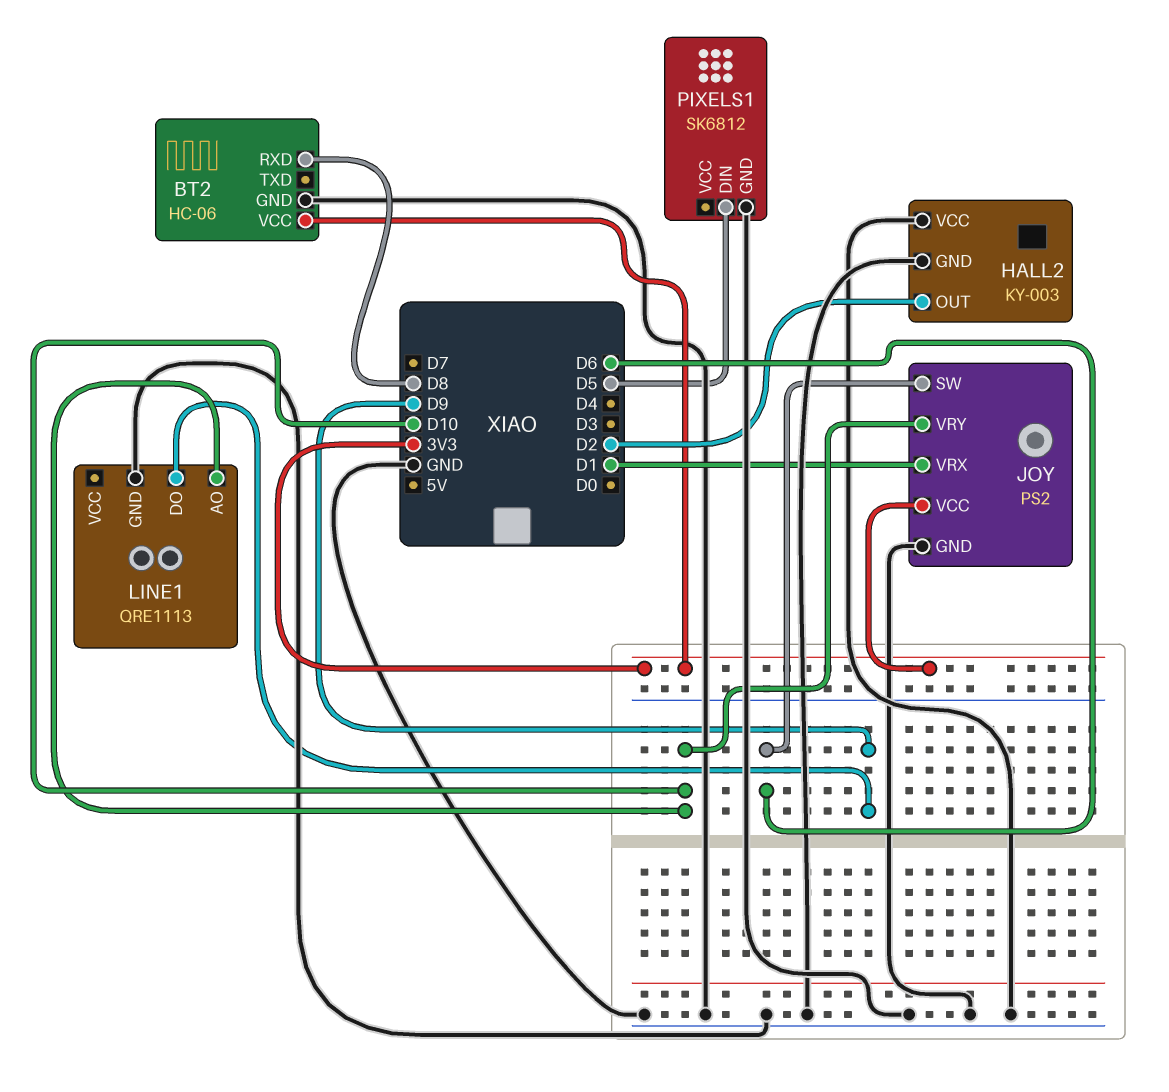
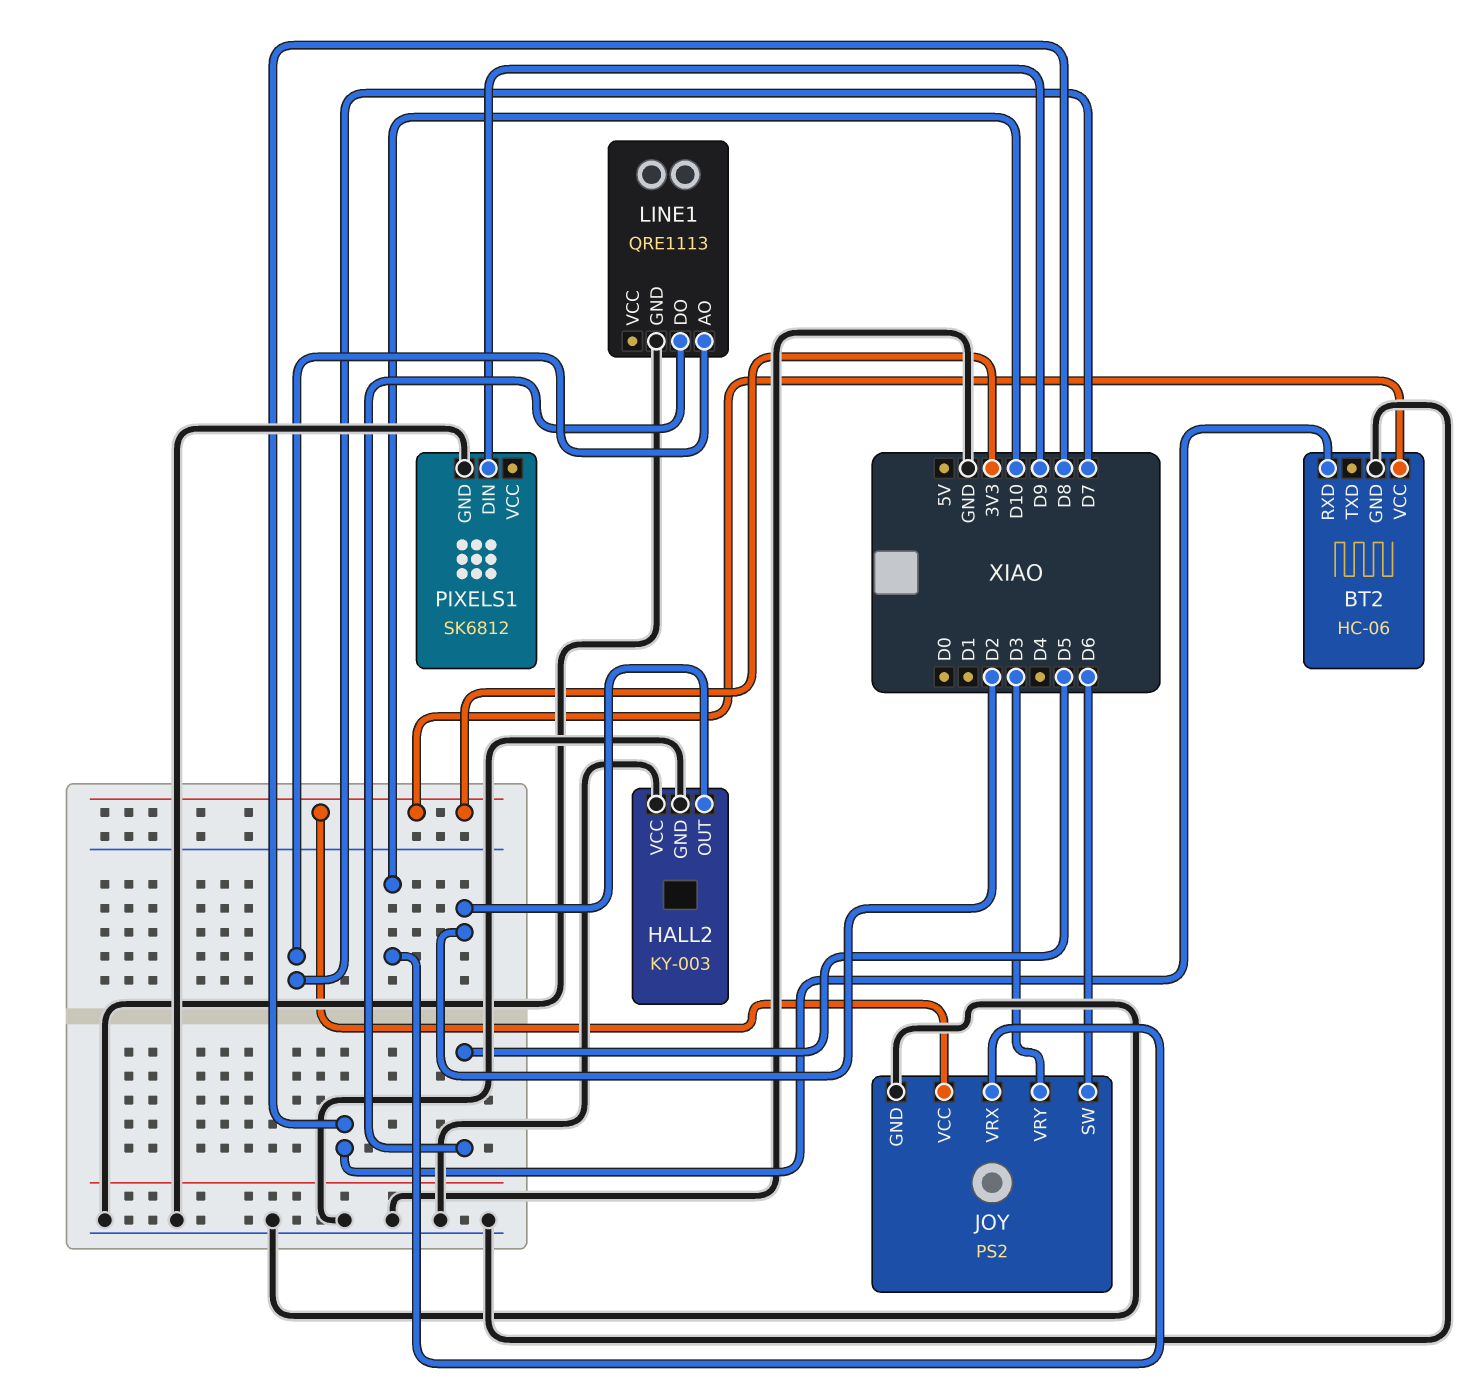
JOY pin VRX: D1 -> D10
JOY pin VRY: D10 -> D3
LINE1 pin AO: D10 -> D7
LINE1 pin DO: D9 -> D5
PIXELS1 pin DIN: D5 -> D9

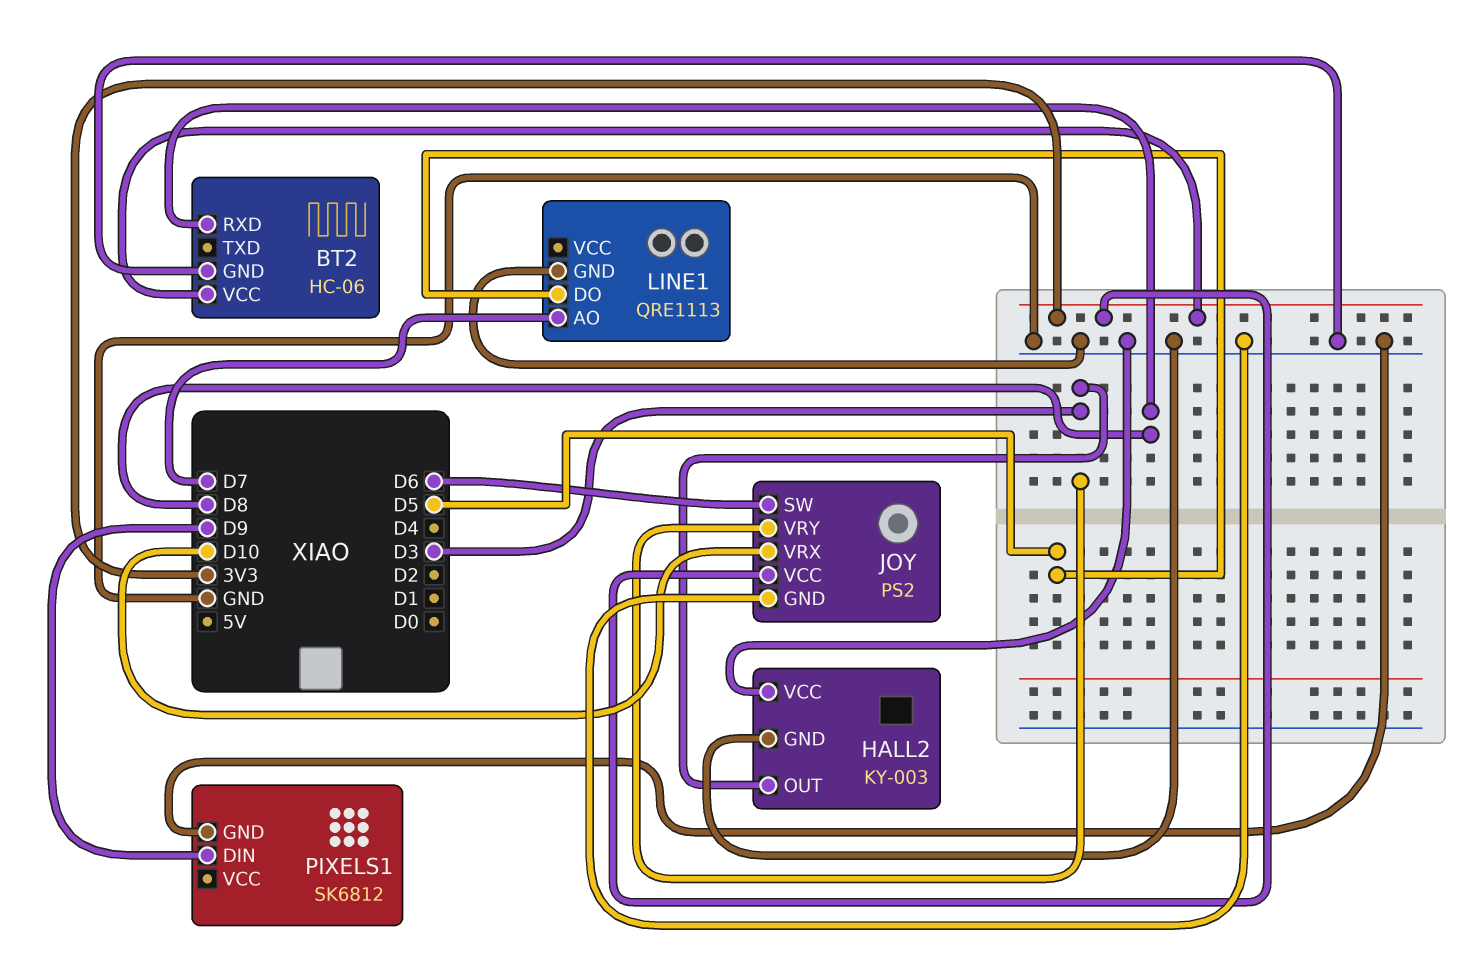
HALL2 pin OUT: D2 -> D3

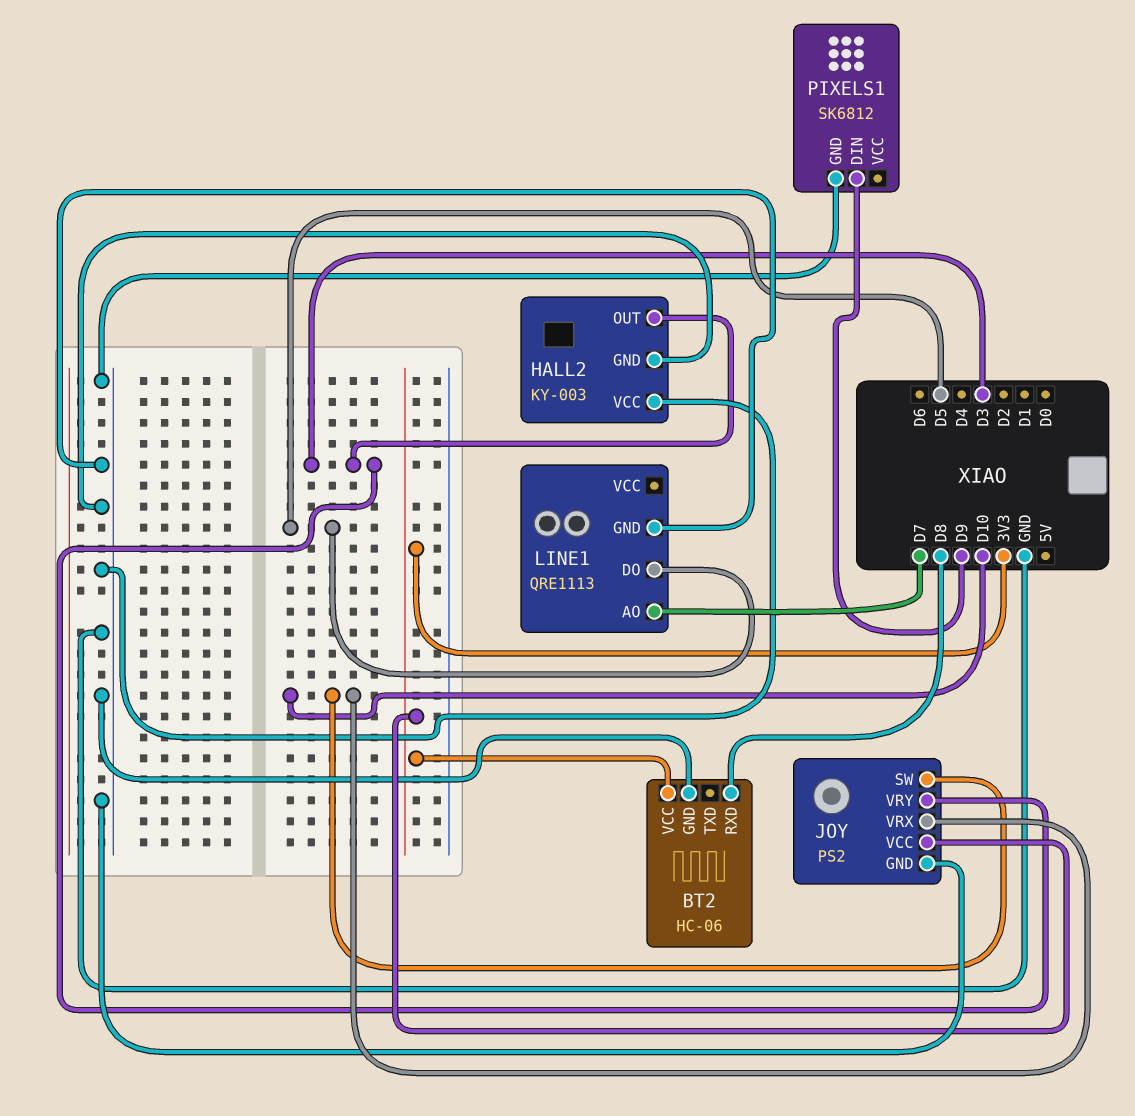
JOY pin SW: D6 -> D10

